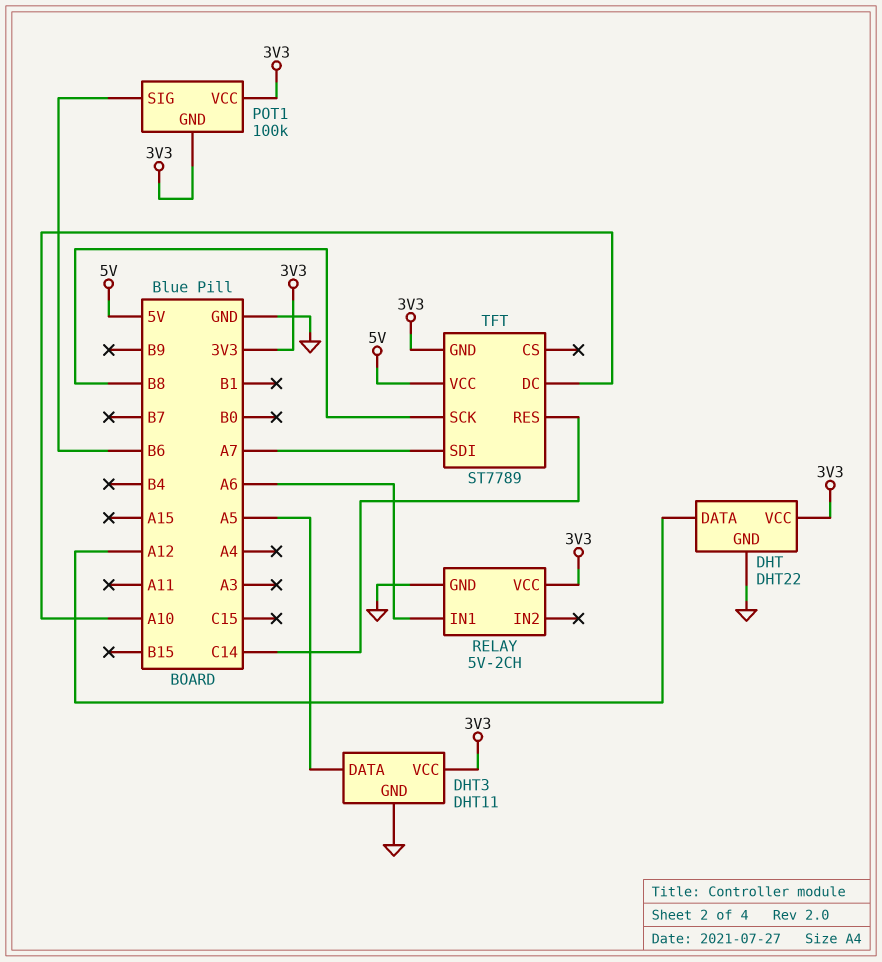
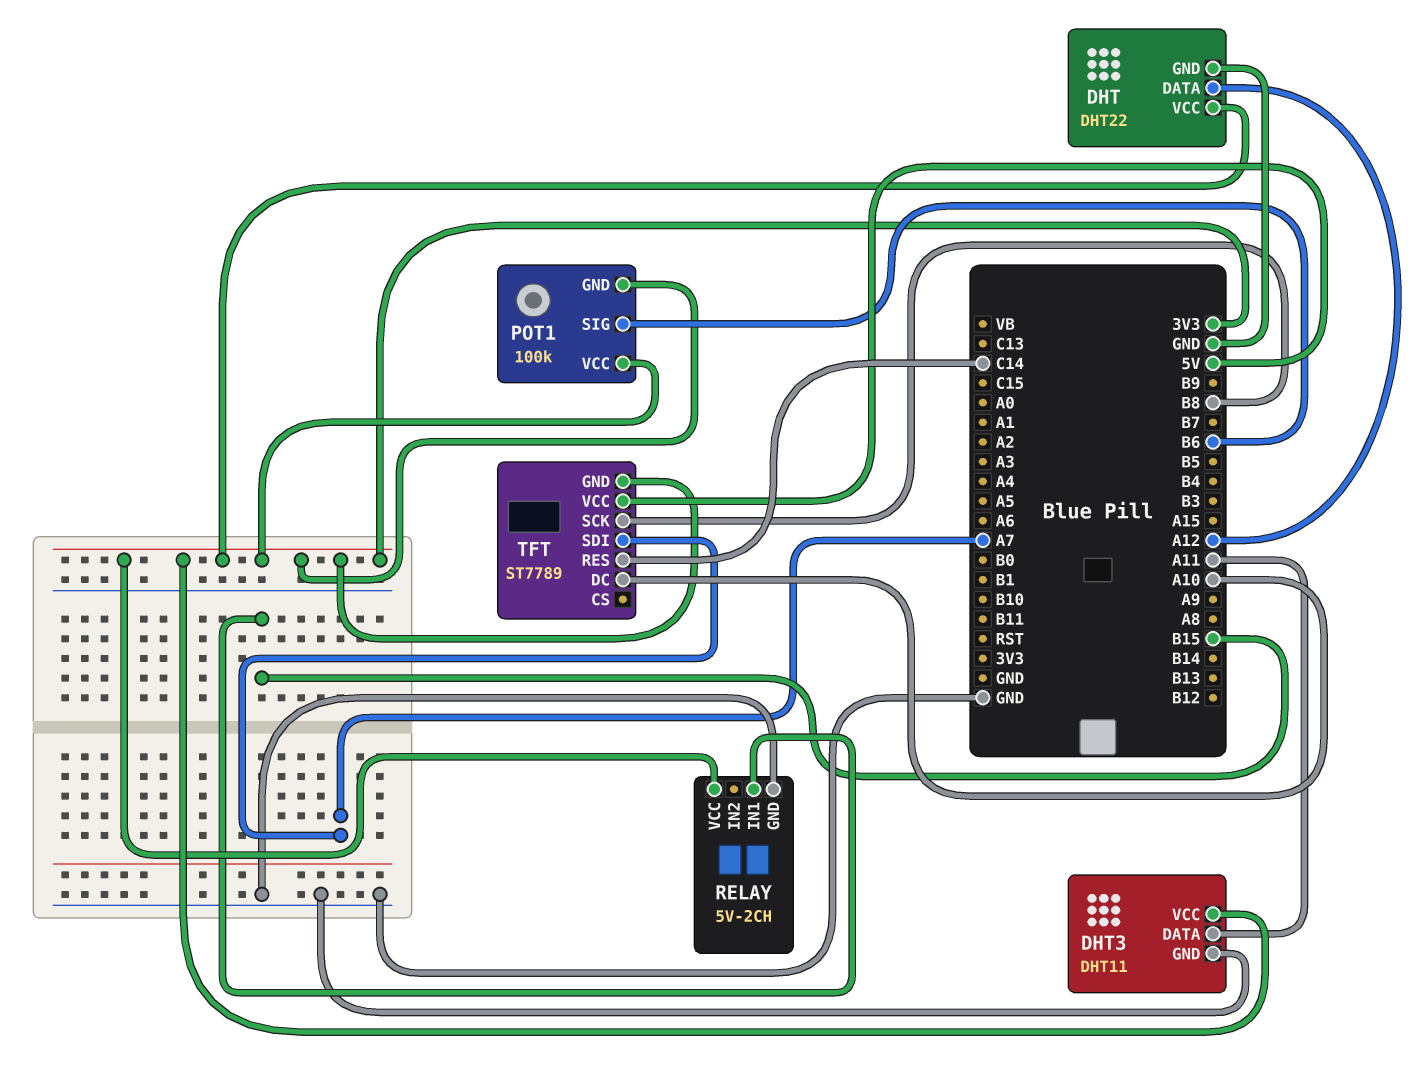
DHT3 pin DATA: A5 -> A11
RELAY pin IN1: A6 -> B15

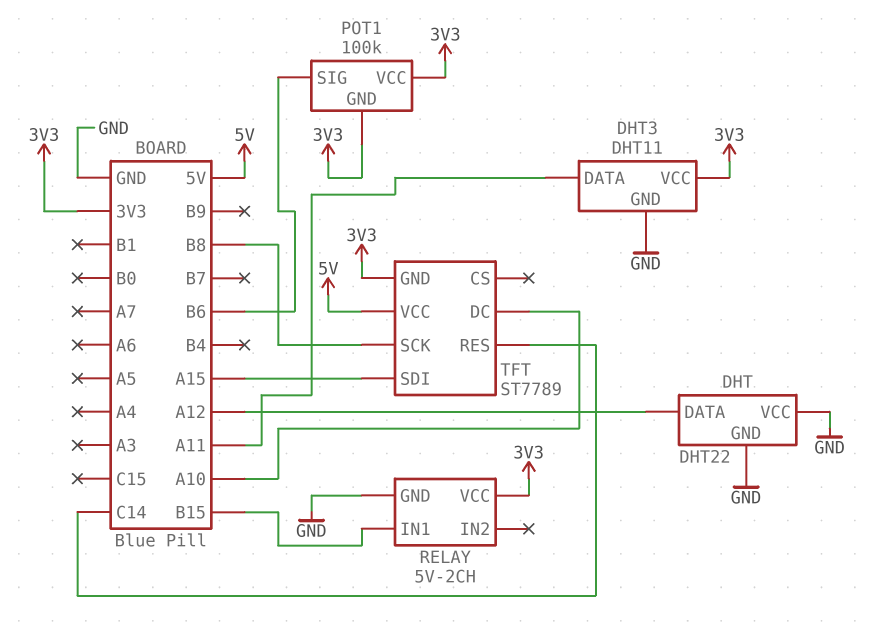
DHT pin VCC: 3V3 -> GND
TFT pin SDI: A7 -> A15

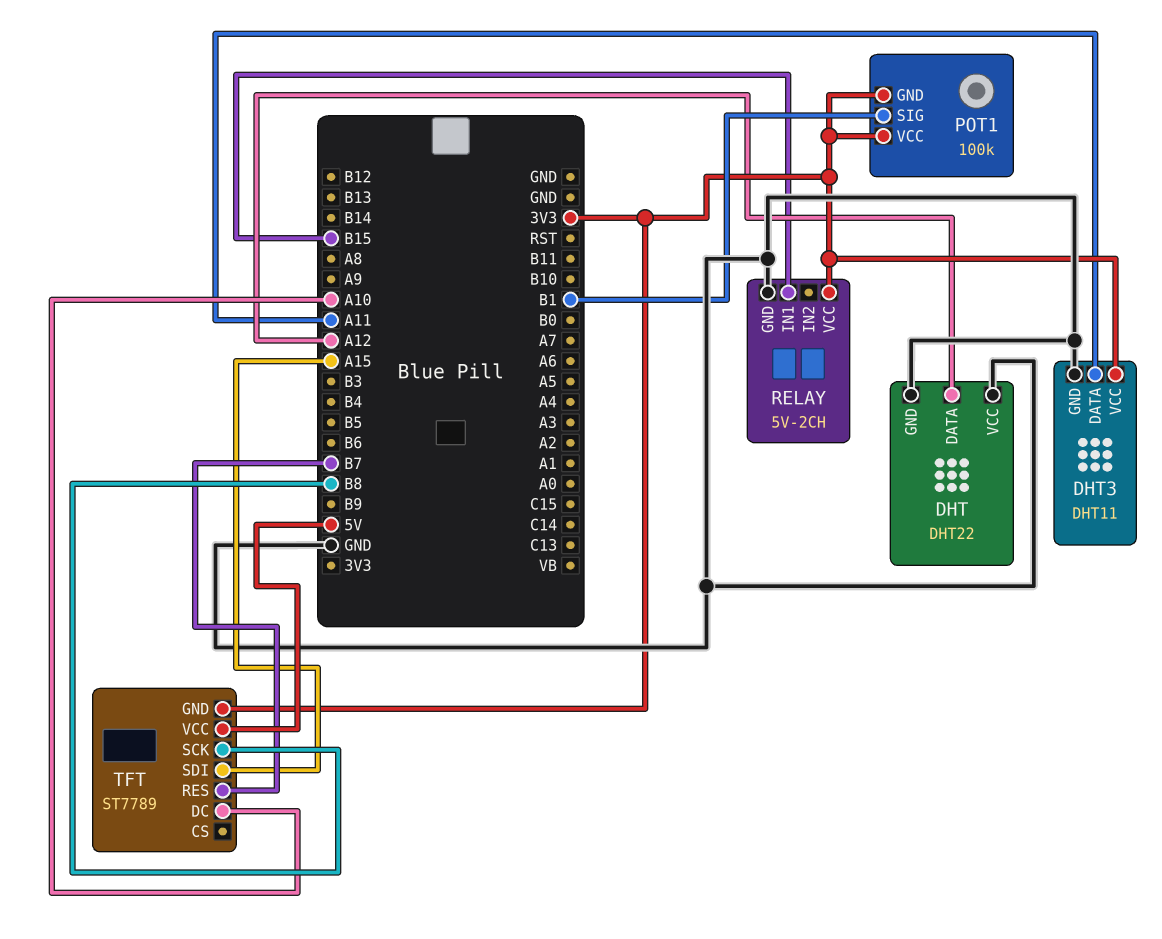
POT1 pin SIG: B6 -> B1
TFT pin RES: C14 -> B7

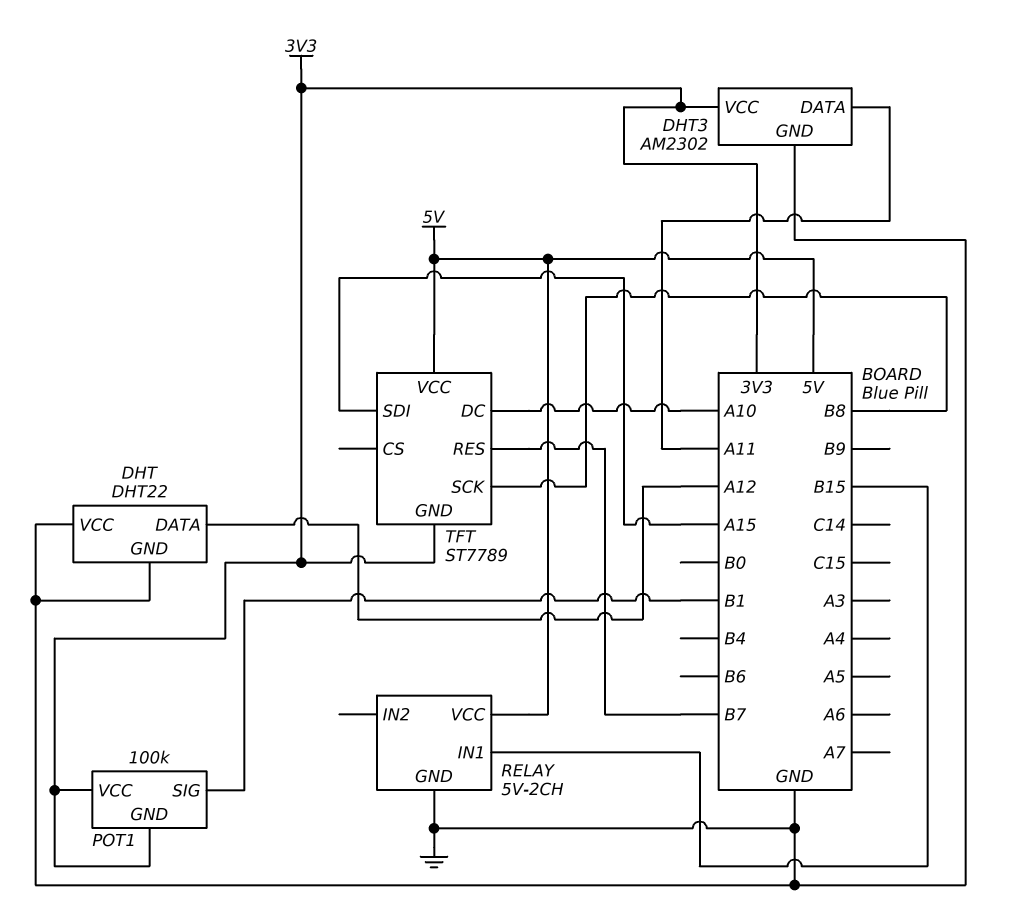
DHT3: DHT11 -> AM2302
RELAY pin VCC: 3V3 -> 5V

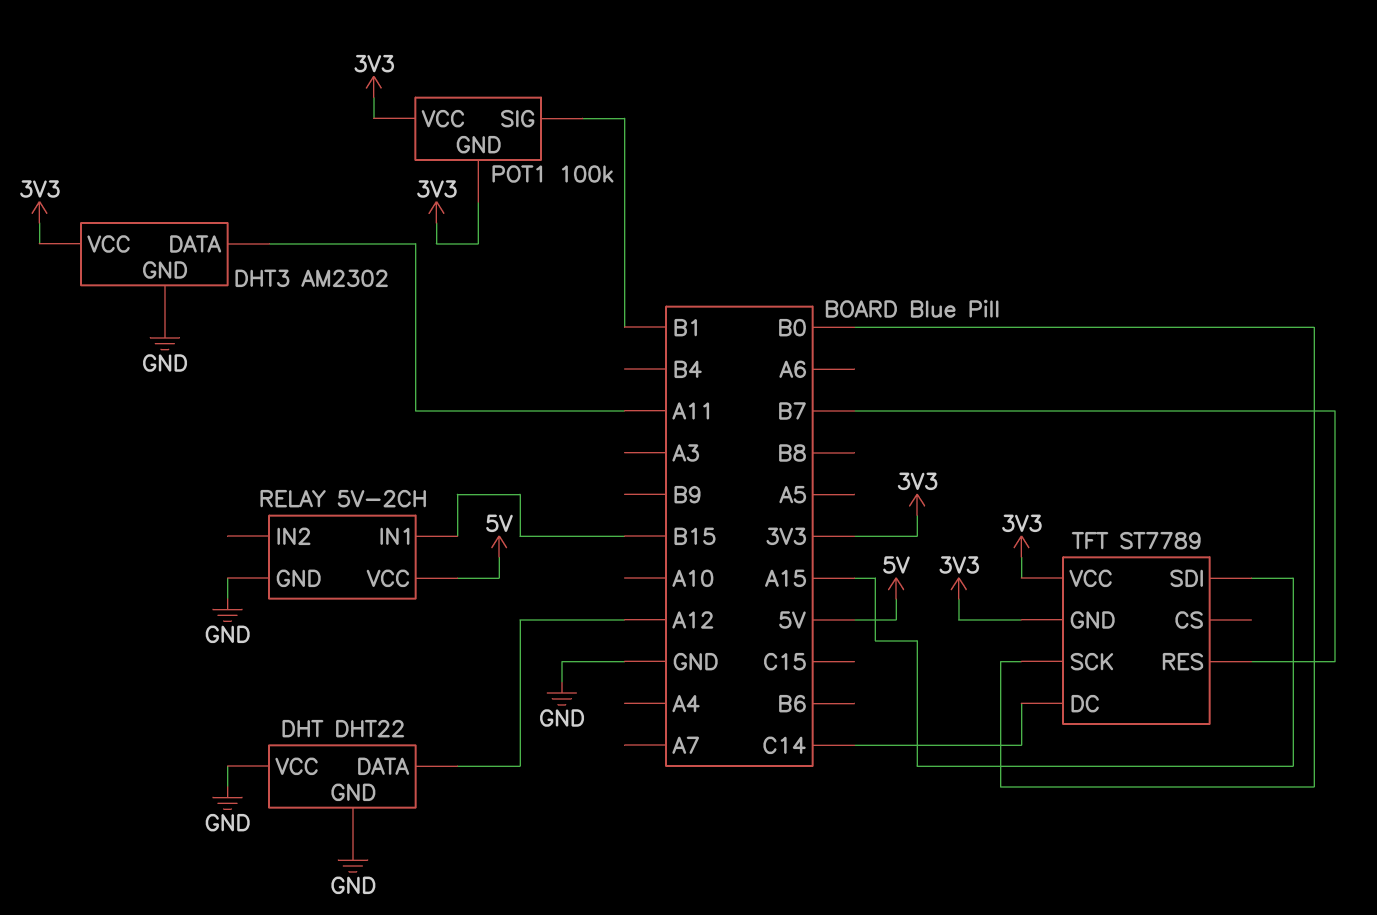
TFT pin DC: A10 -> C14
TFT pin SCK: B8 -> B0
TFT pin VCC: 5V -> 3V3

